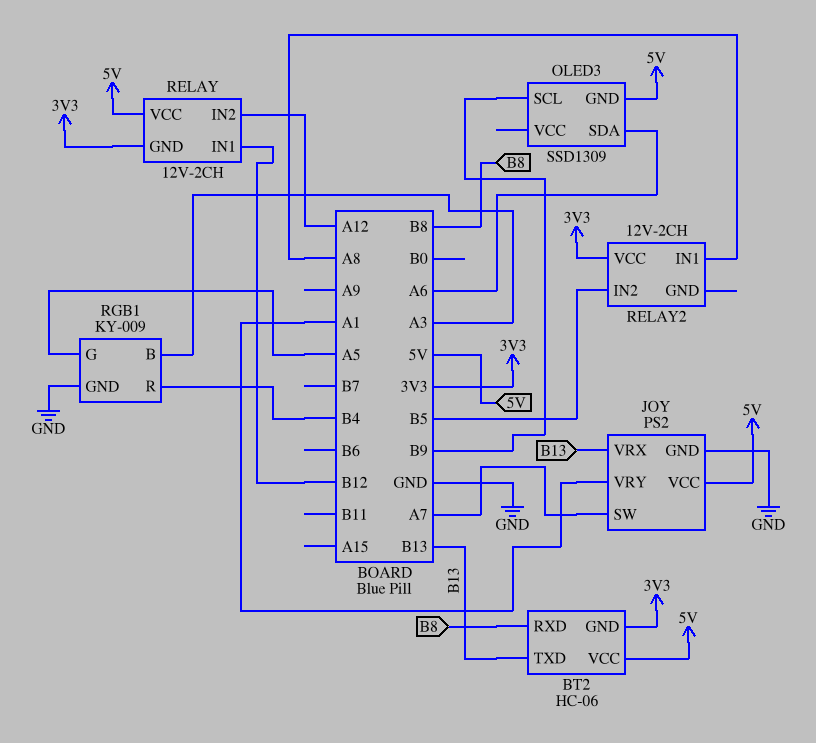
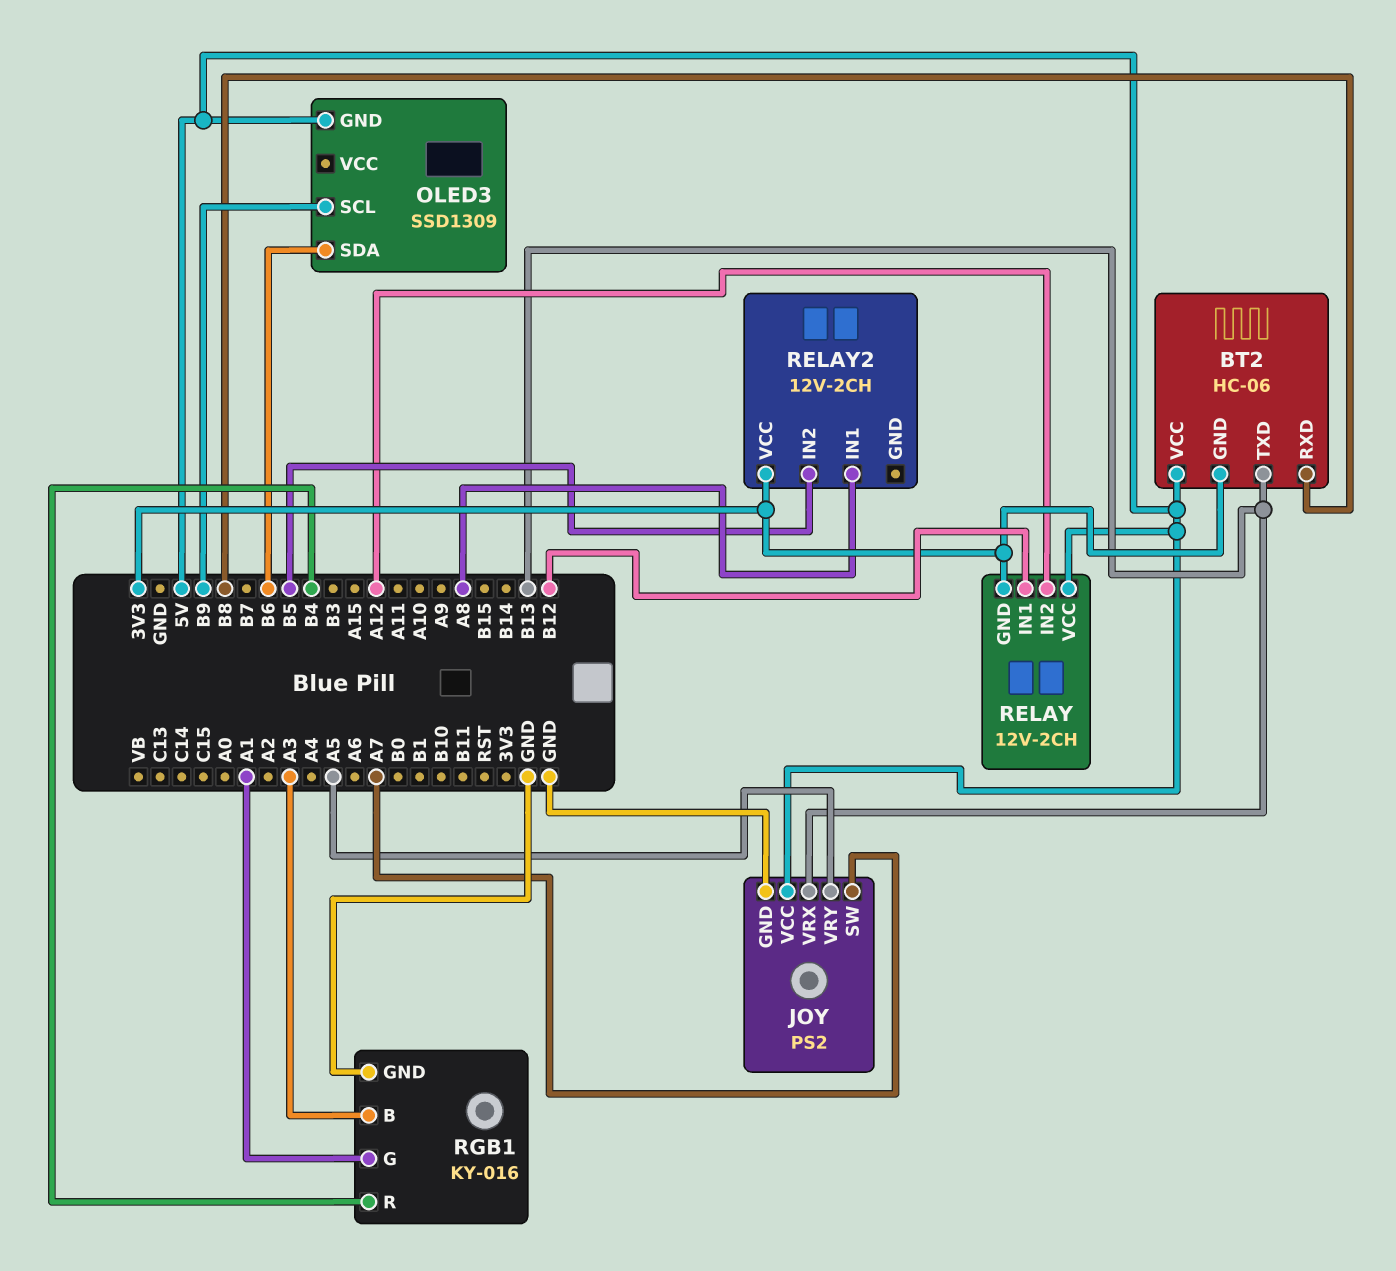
JOY pin VRY: A1 -> A5
OLED3 pin SDA: A6 -> B6
RGB1: KY-009 -> KY-016
RGB1 pin G: A5 -> A1

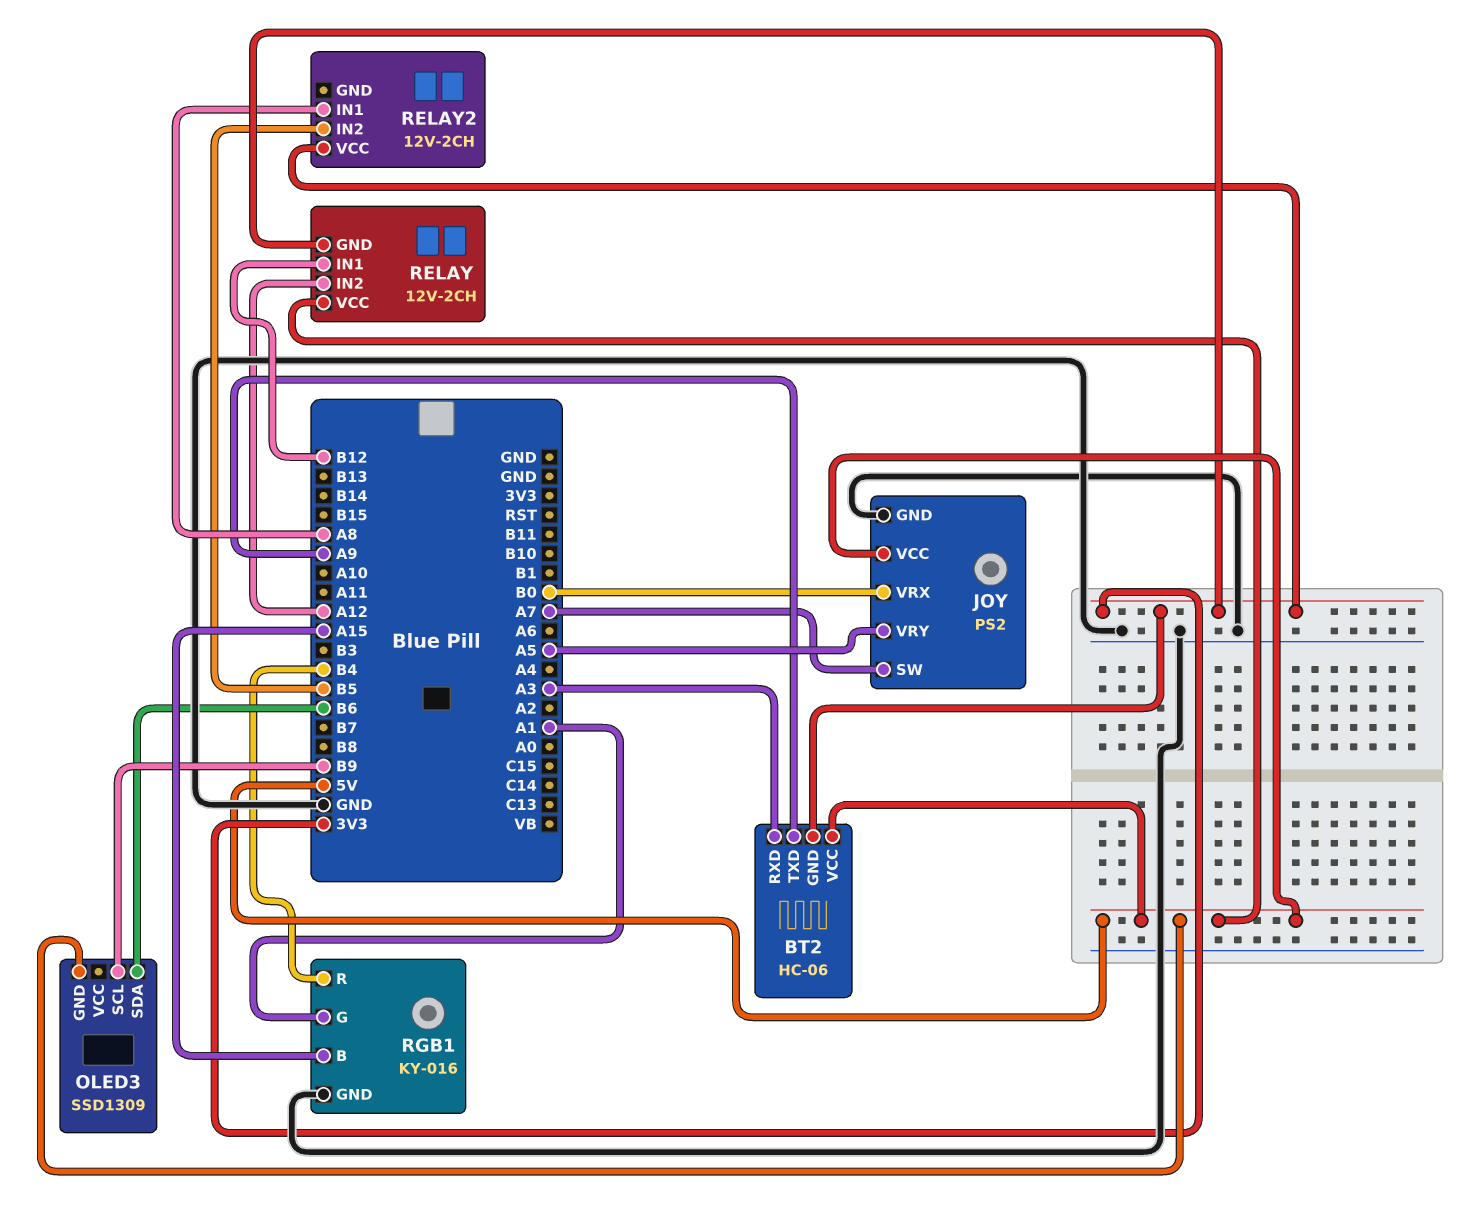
BT2 pin RXD: B8 -> A3
BT2 pin TXD: B13 -> A9
JOY pin VRX: B13 -> B0
RGB1 pin B: A3 -> A15

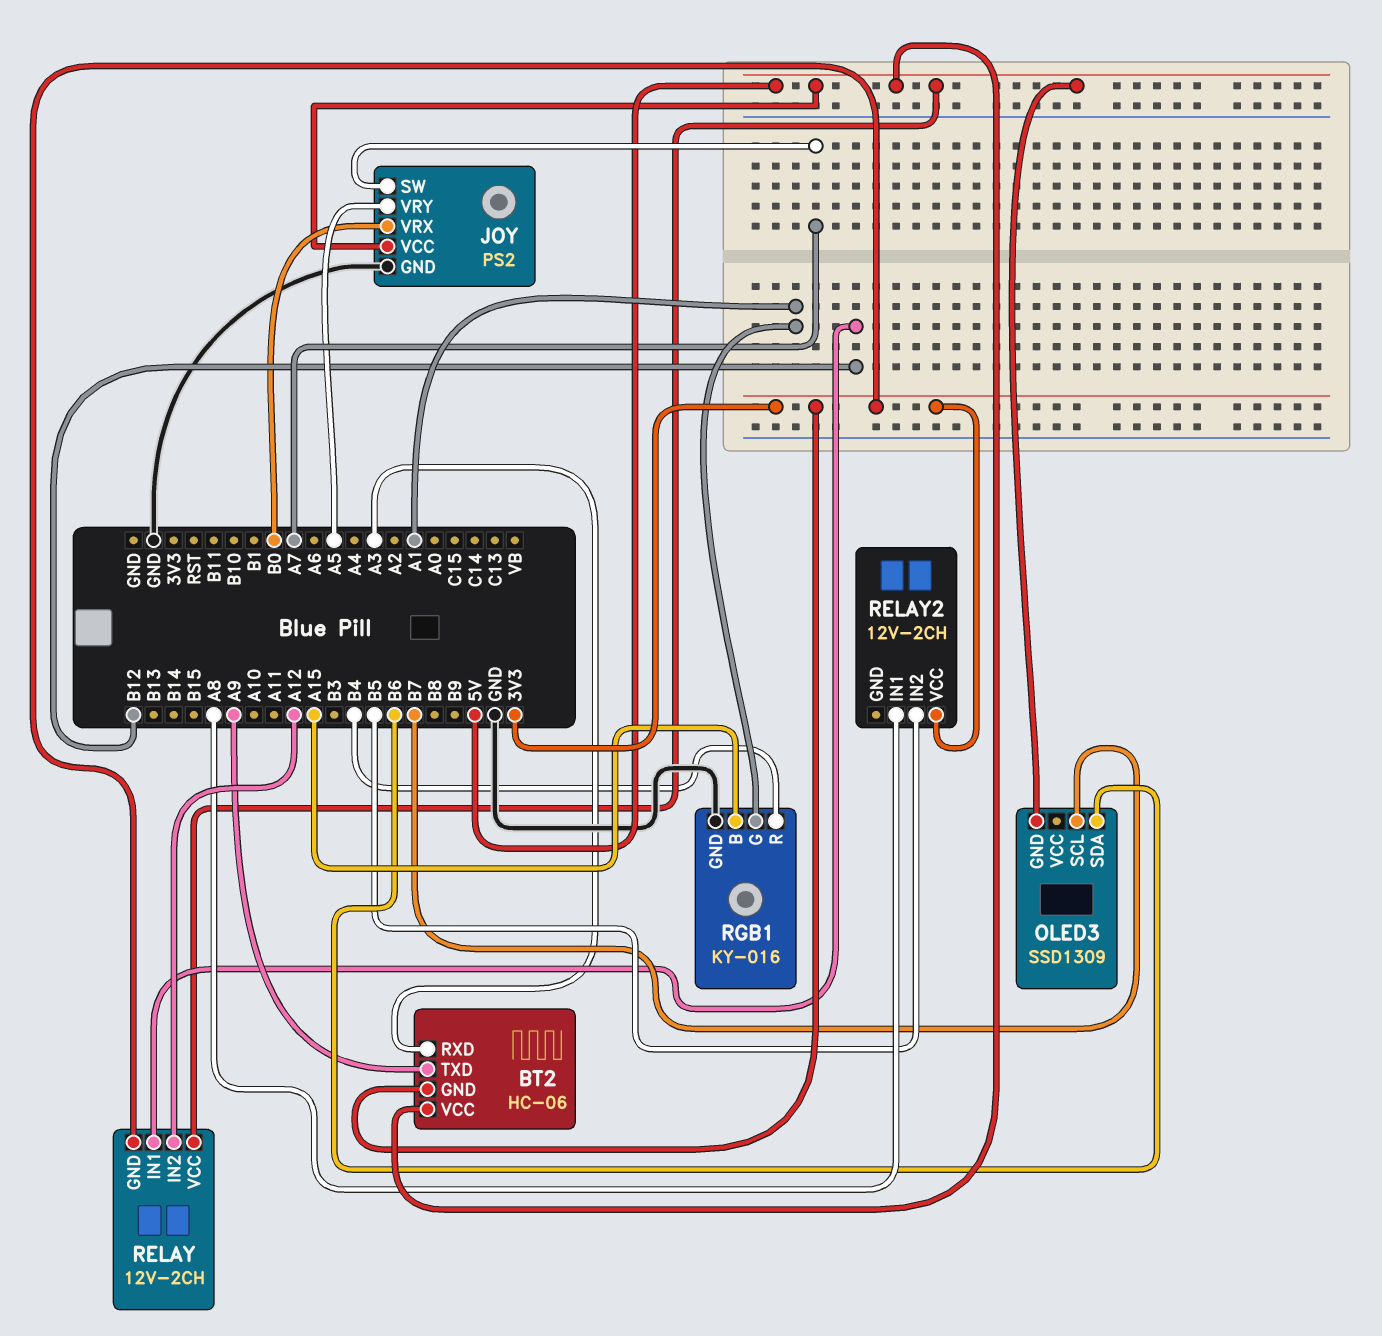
OLED3 pin SCL: B9 -> B7

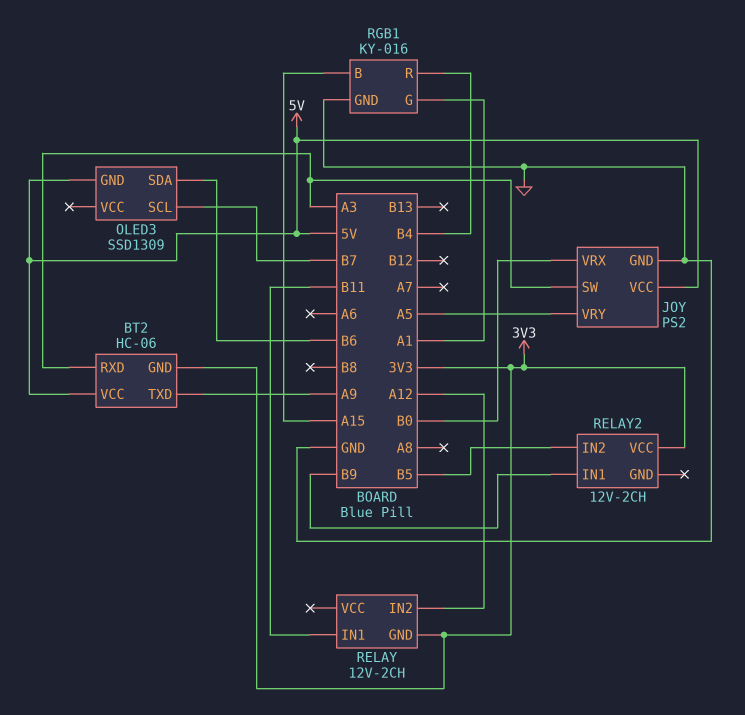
JOY pin SW: A7 -> A3
RELAY pin IN1: B12 -> B11
RELAY pin VCC: 5V -> none
RELAY2 pin IN1: A8 -> B9

